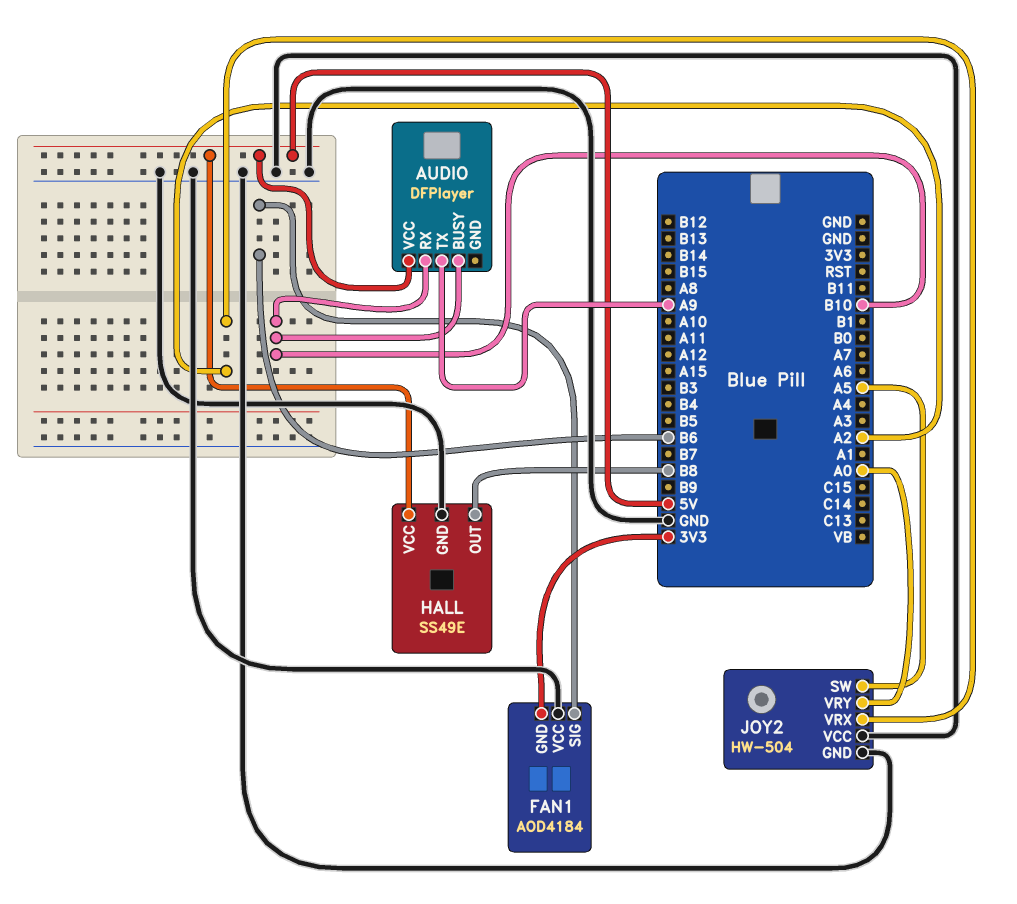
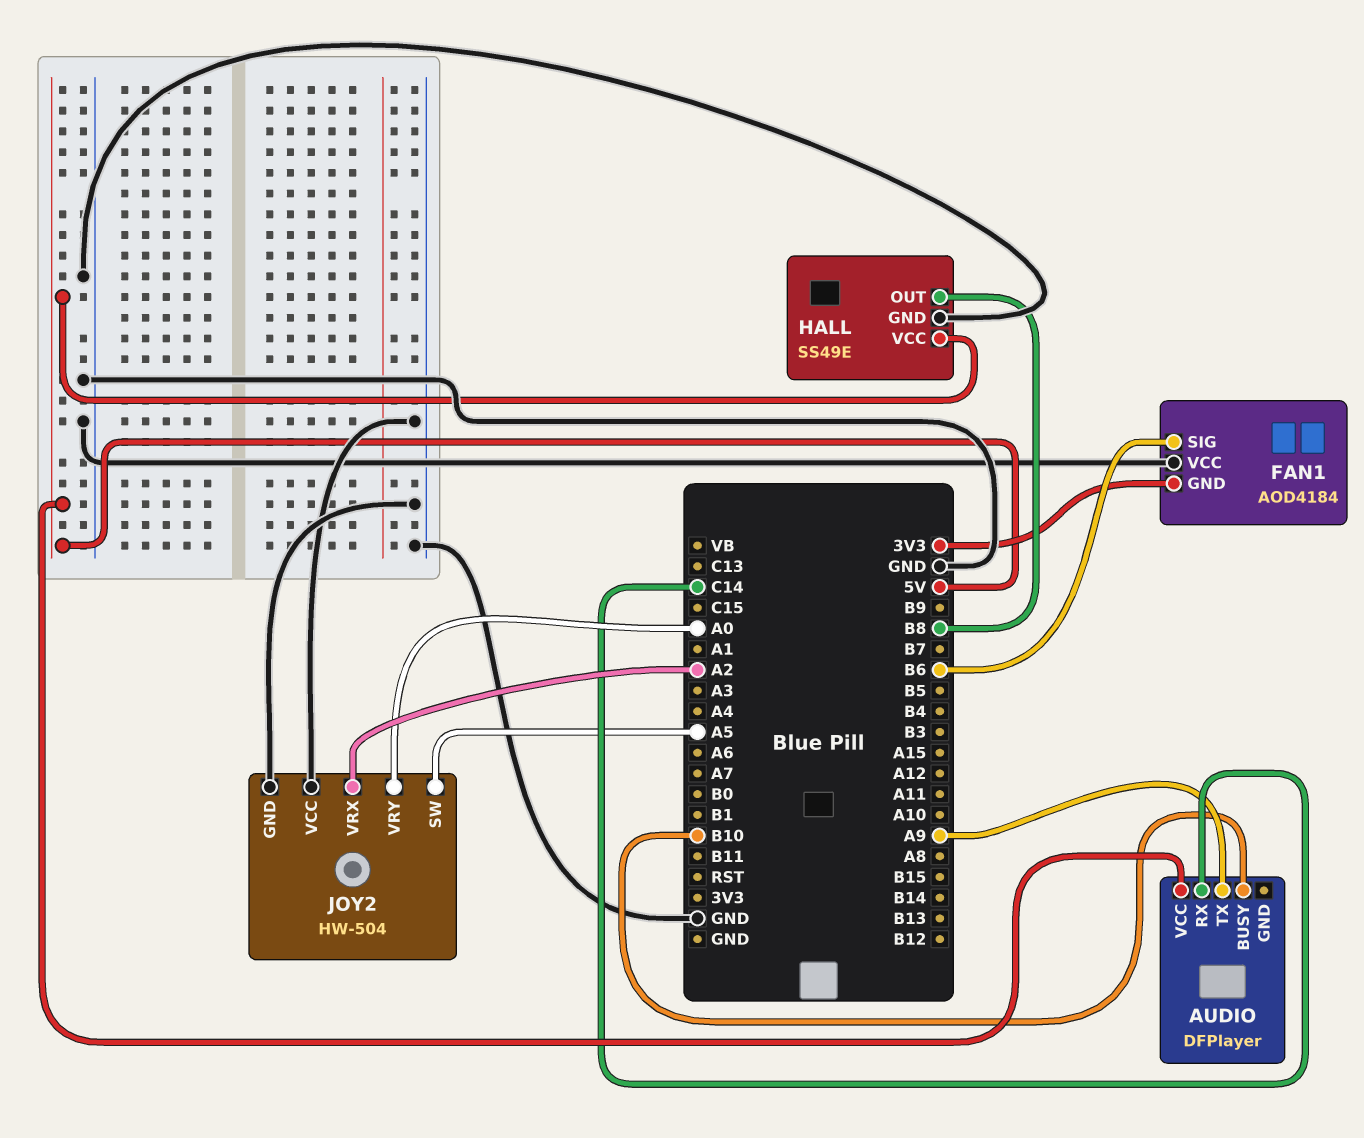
AUDIO pin RX: B10 -> C14

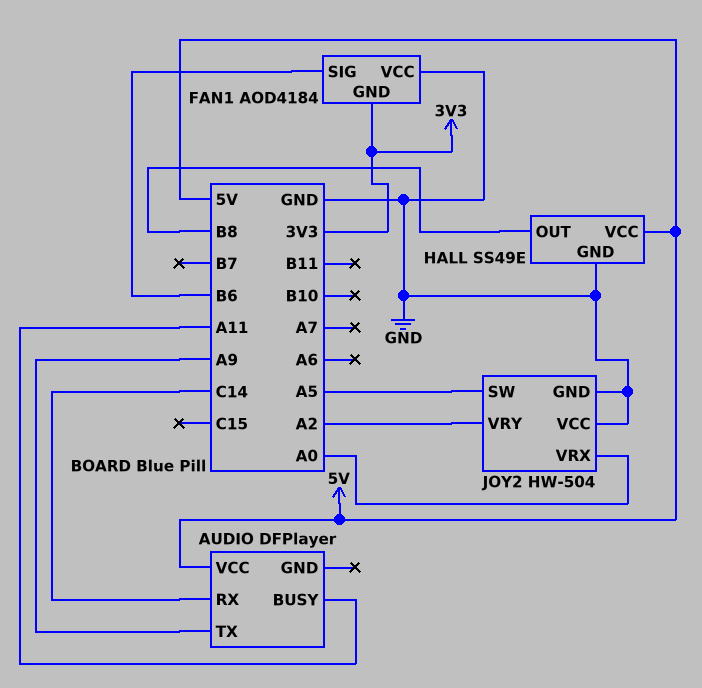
AUDIO pin BUSY: B10 -> A11
JOY2 pin VRX: A2 -> A0
JOY2 pin VRY: A0 -> A2

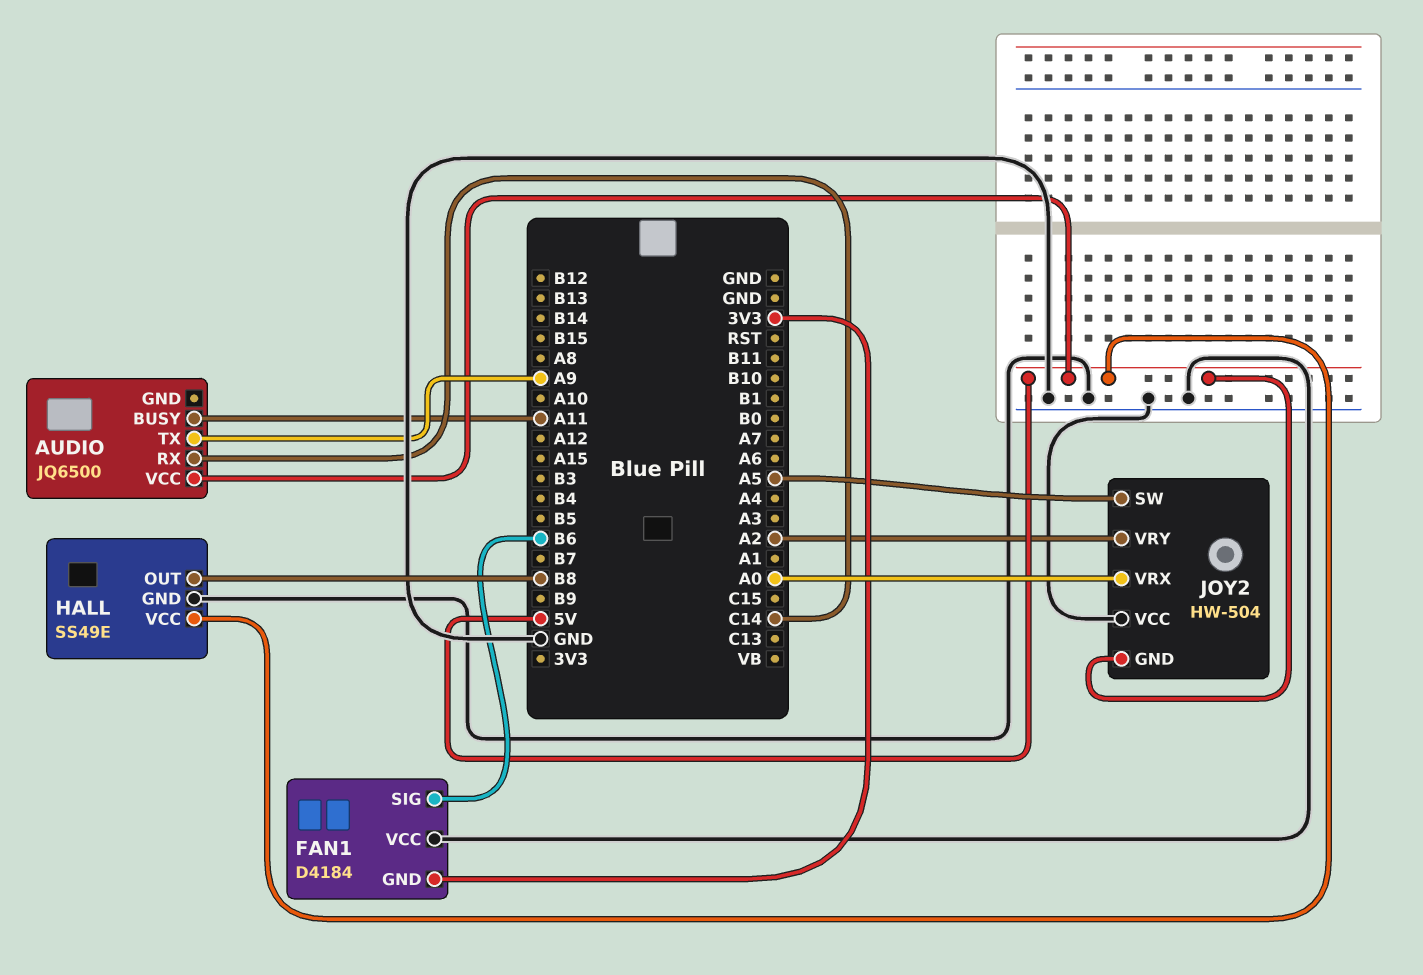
AUDIO: DFPlayer -> JQ6500
FAN1: AOD4184 -> D4184
JOY2 pin GND: GND -> 5V

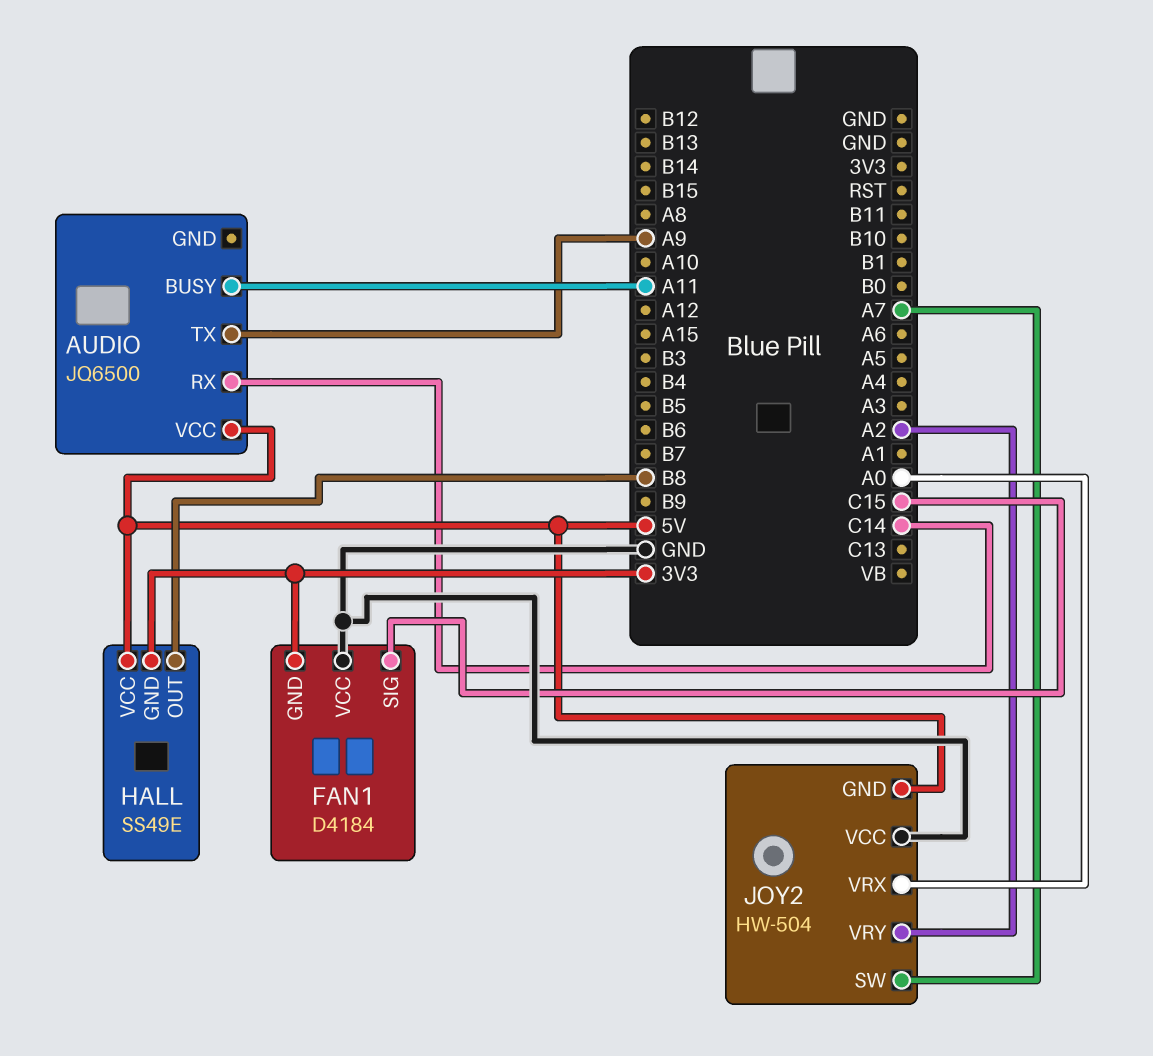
FAN1 pin SIG: B6 -> C15
HALL pin GND: GND -> 3V3
JOY2 pin SW: A5 -> A7

